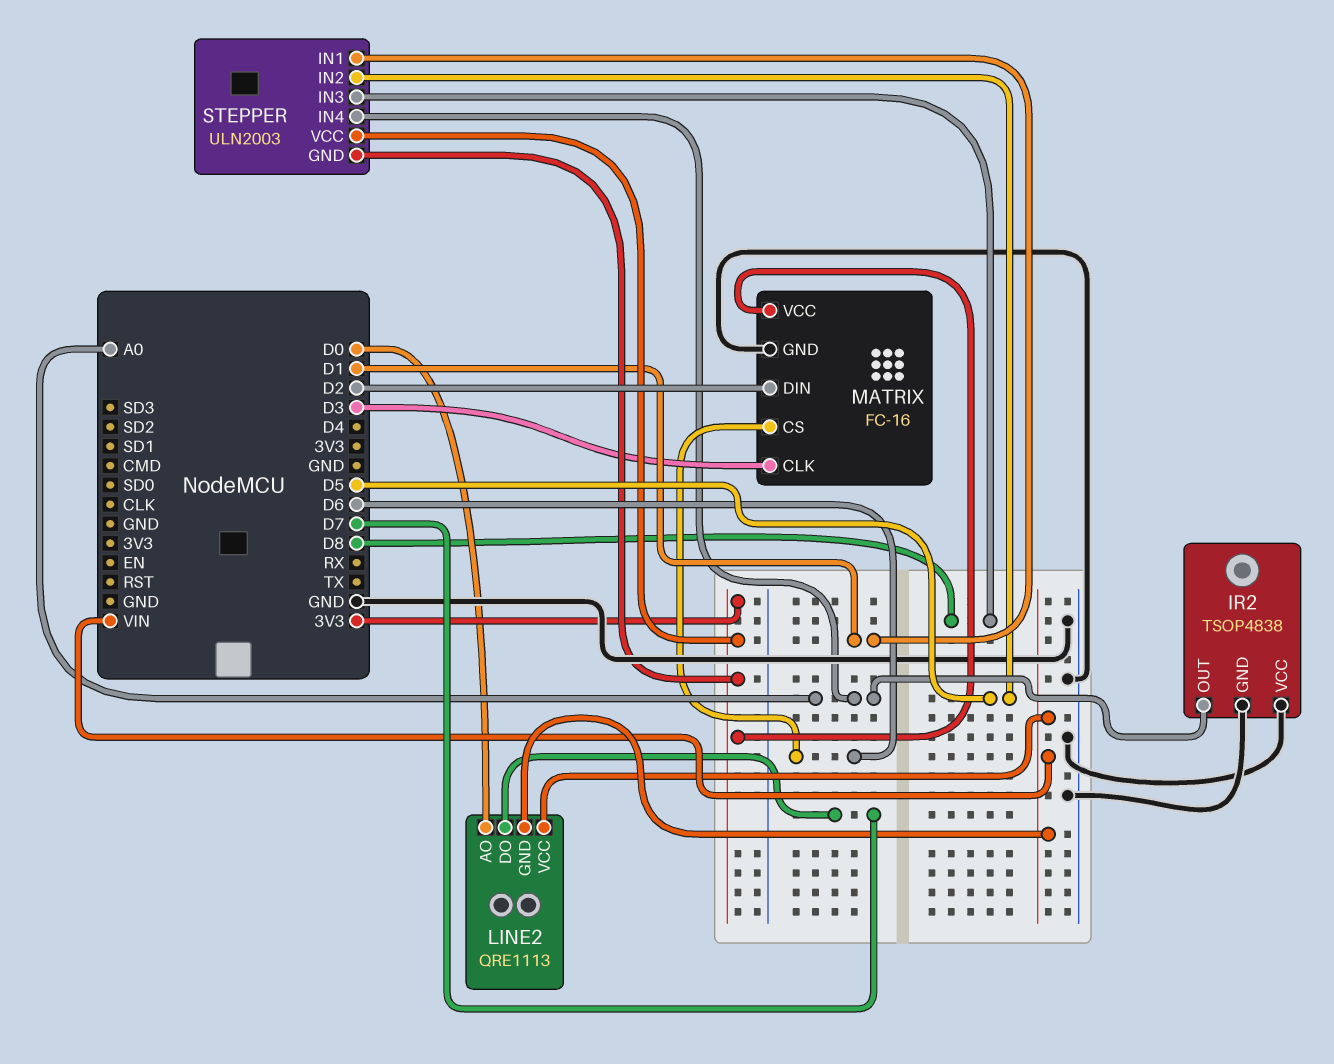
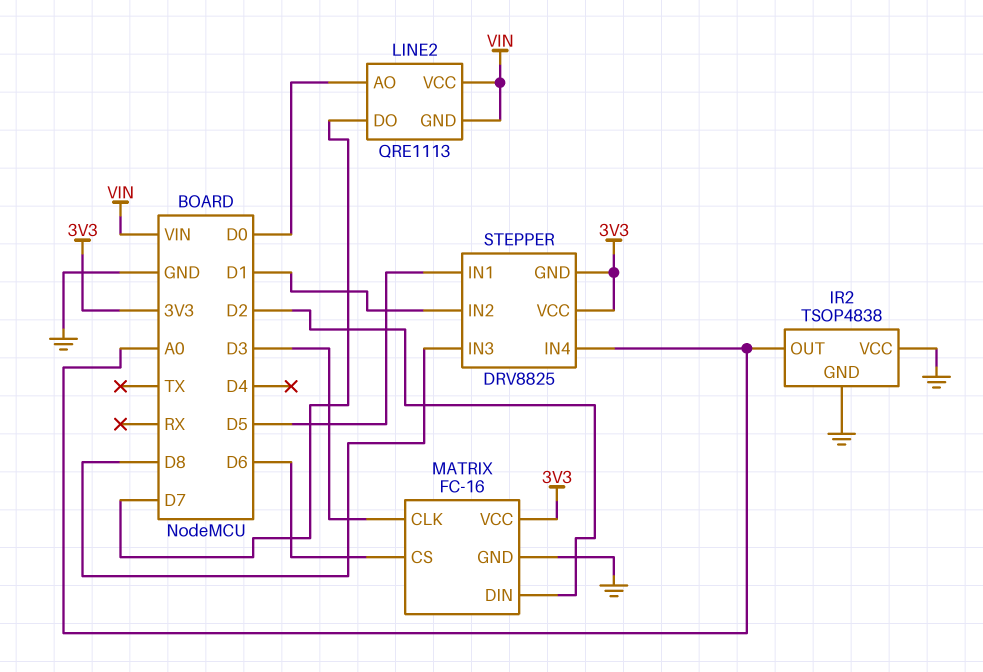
STEPPER: ULN2003 -> DRV8825
STEPPER pin IN1: D1 -> D5
STEPPER pin IN2: D5 -> D1

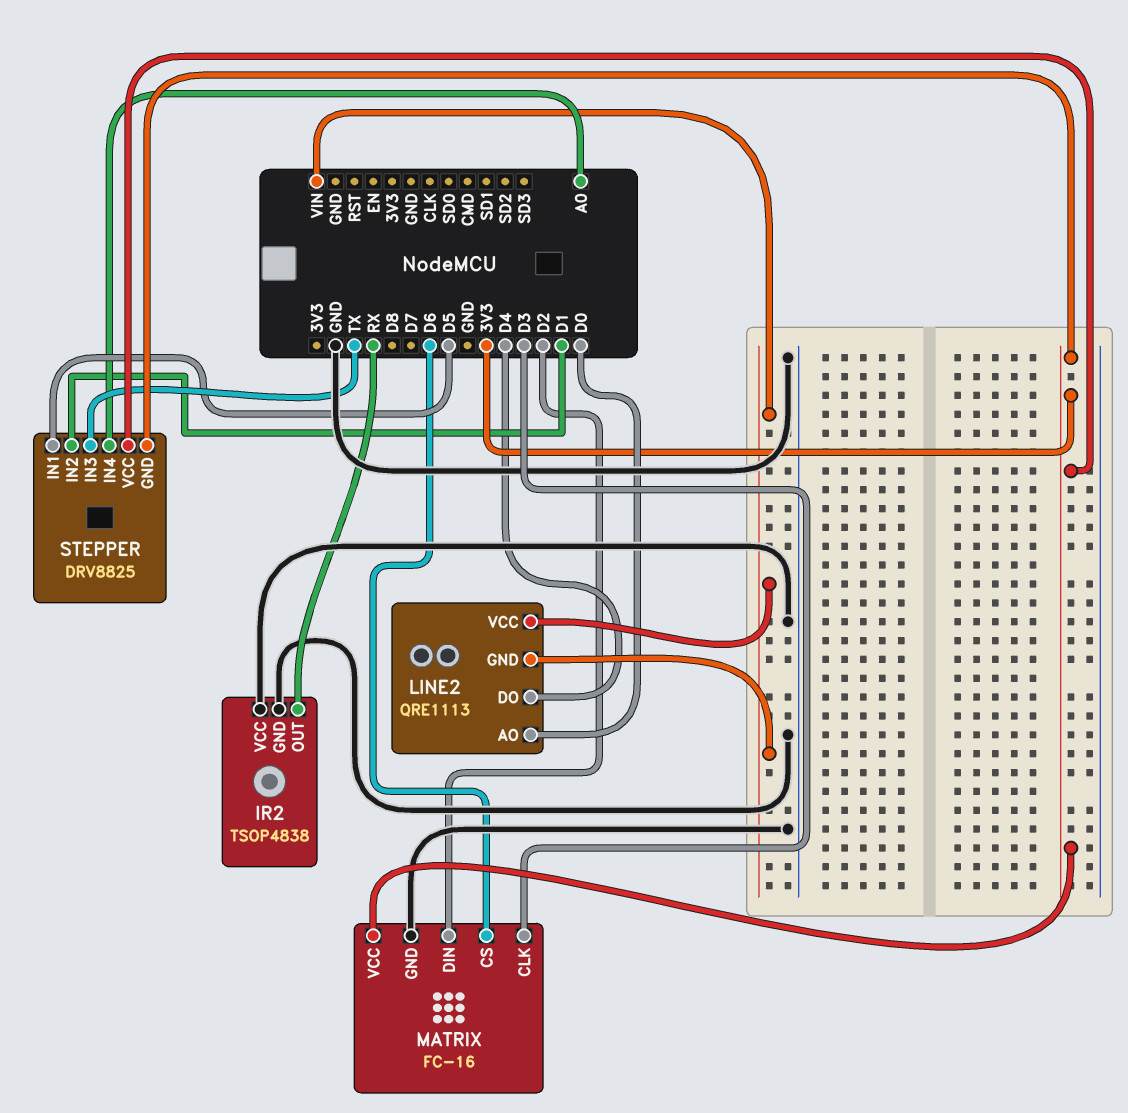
IR2 pin OUT: A0 -> RX
LINE2 pin DO: D7 -> D4
STEPPER pin IN3: D8 -> TX

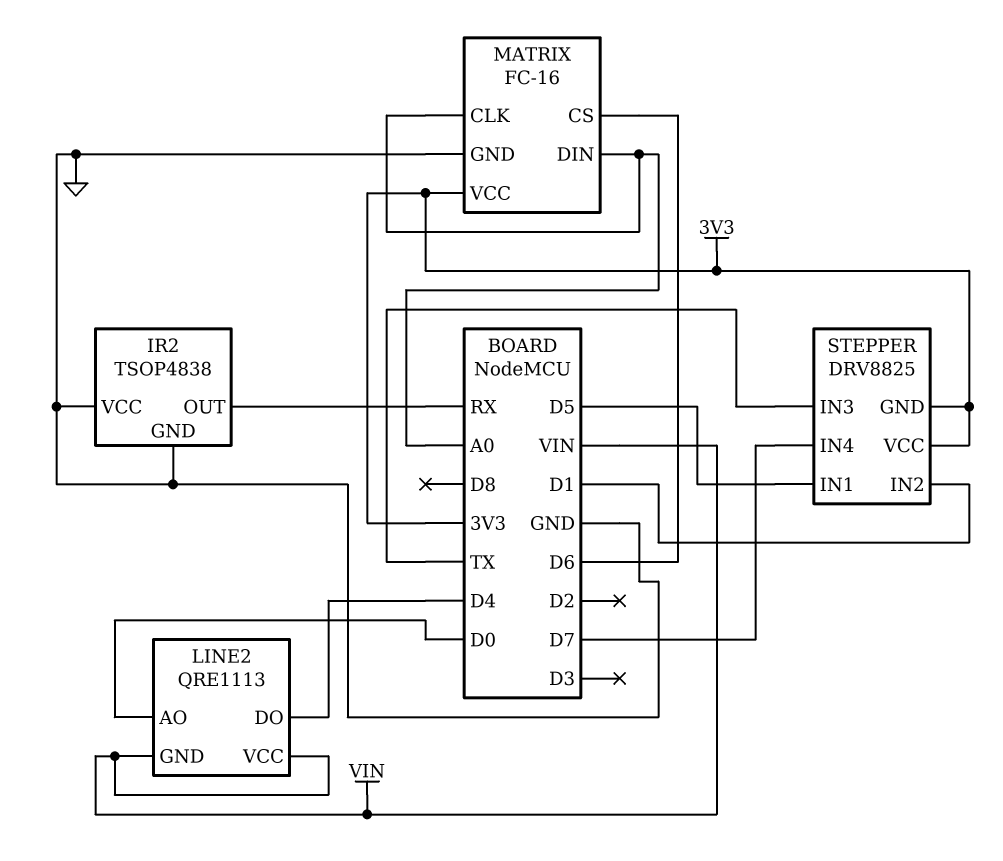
MATRIX pin CLK: D3 -> A0
MATRIX pin DIN: D2 -> A0
STEPPER pin IN4: A0 -> D7

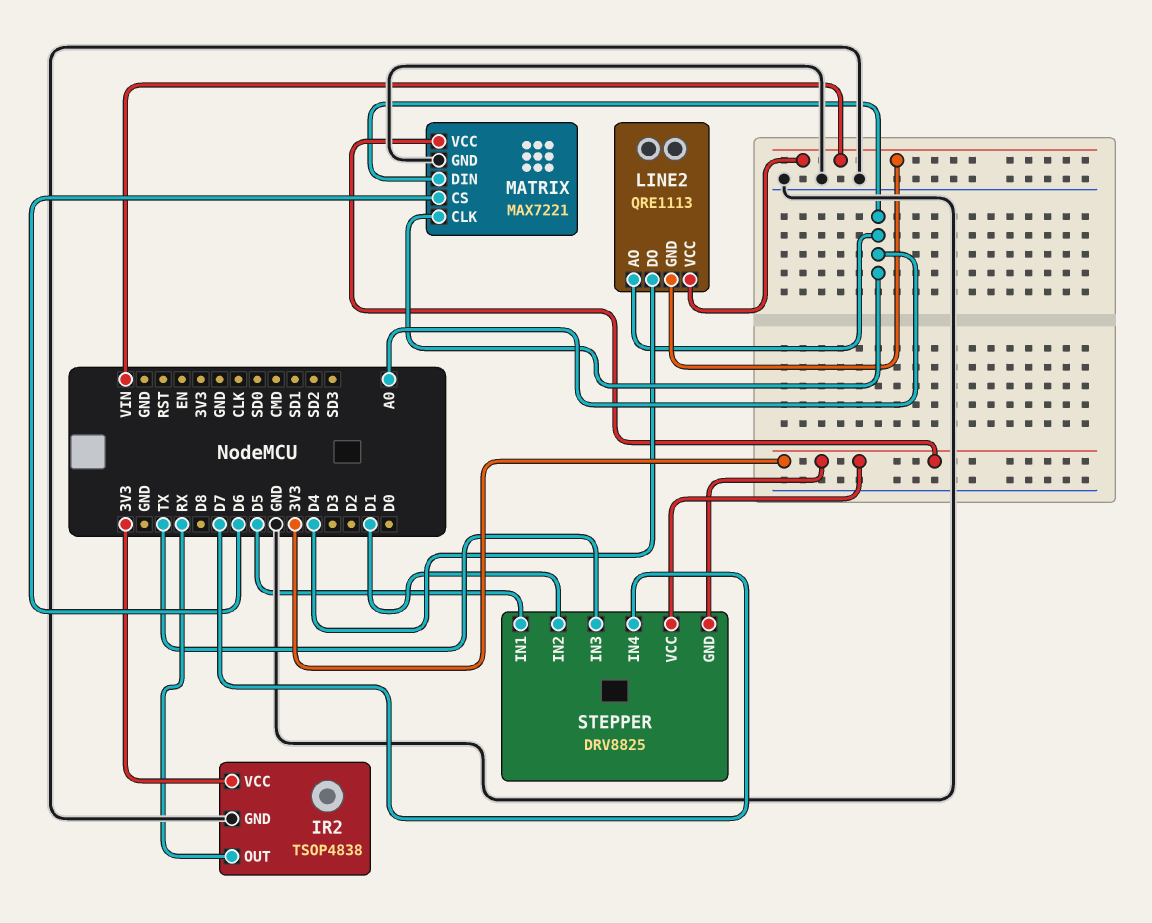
IR2 pin VCC: GND -> 3V3
LINE2 pin AO: D0 -> A0
MATRIX: FC-16 -> MAX7221

